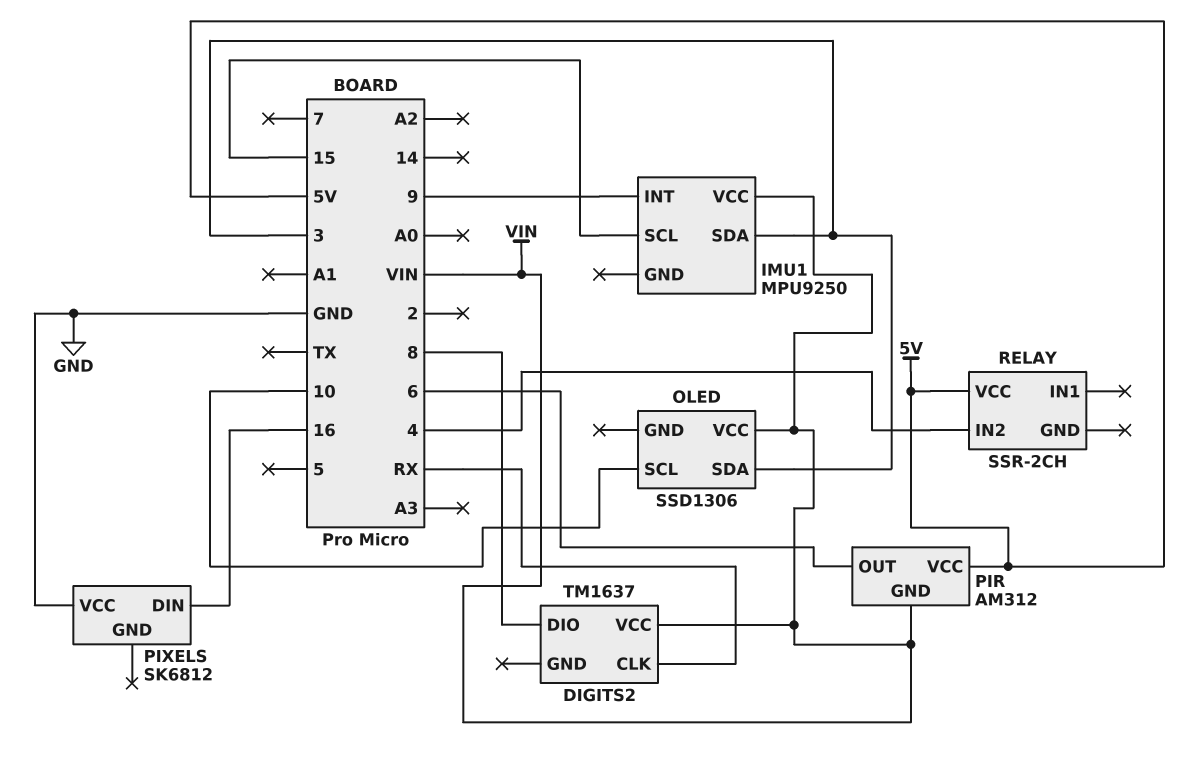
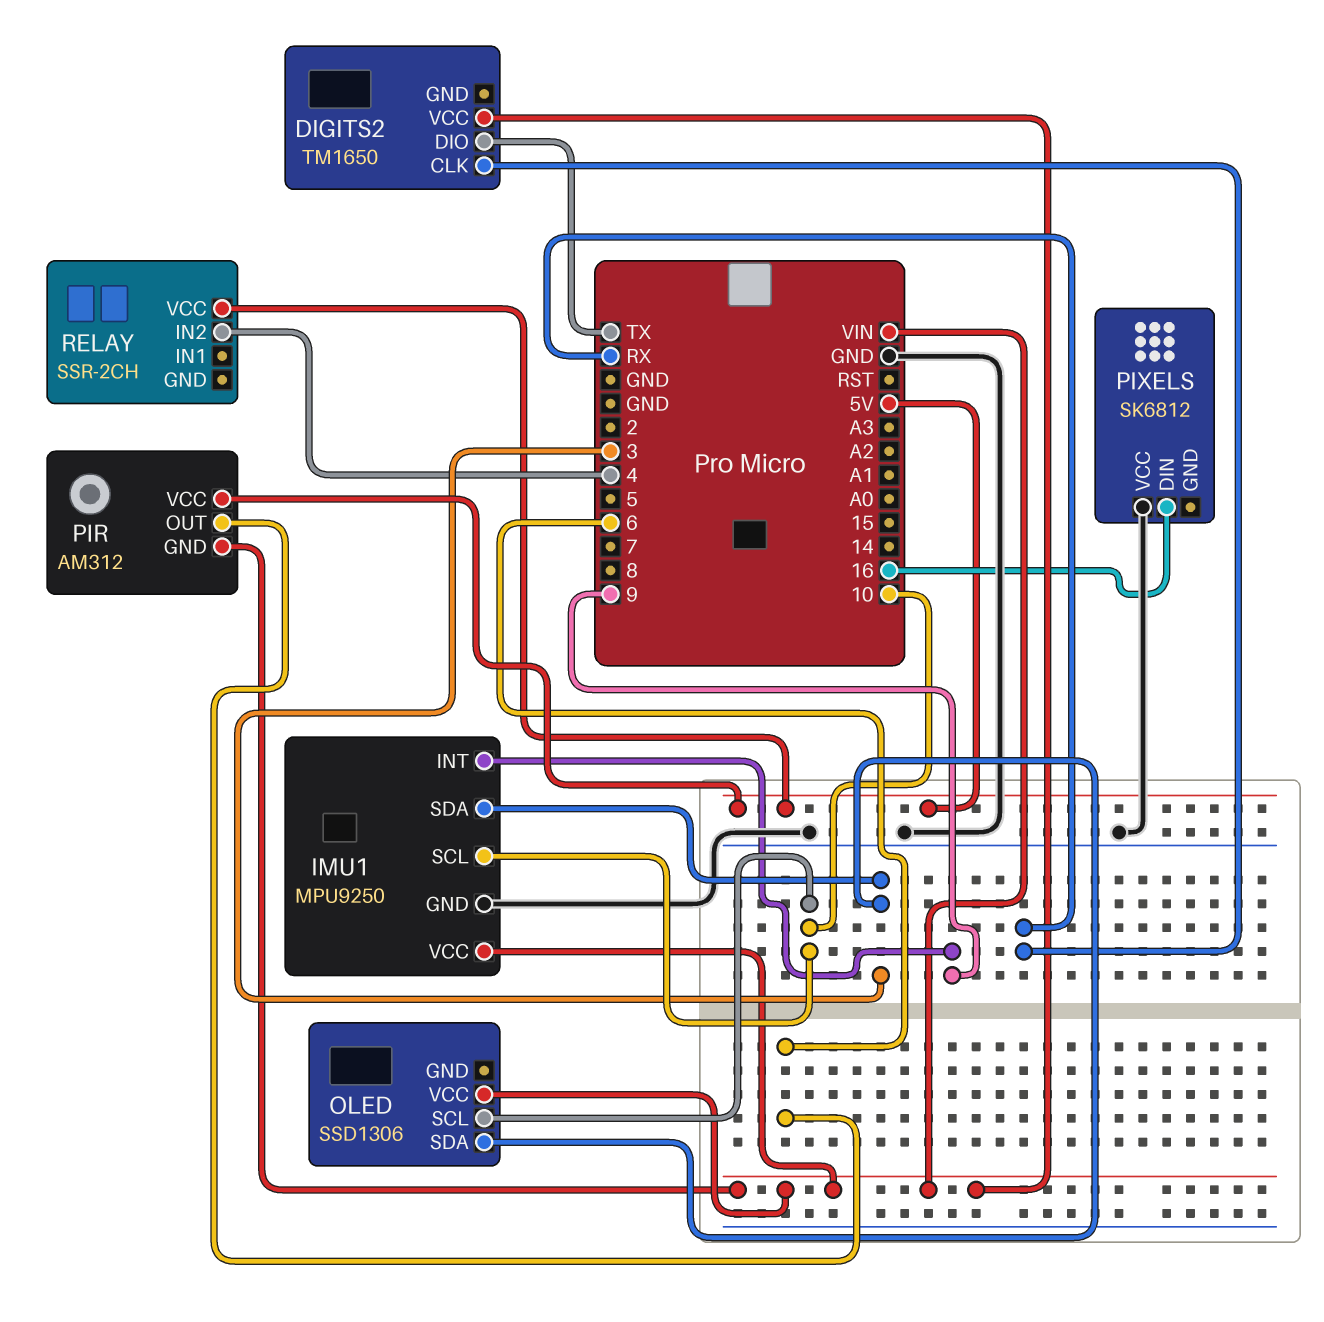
DIGITS2: TM1637 -> TM1650
DIGITS2 pin DIO: 8 -> TX
IMU1 pin GND: none -> GND
IMU1 pin SCL: 15 -> 10

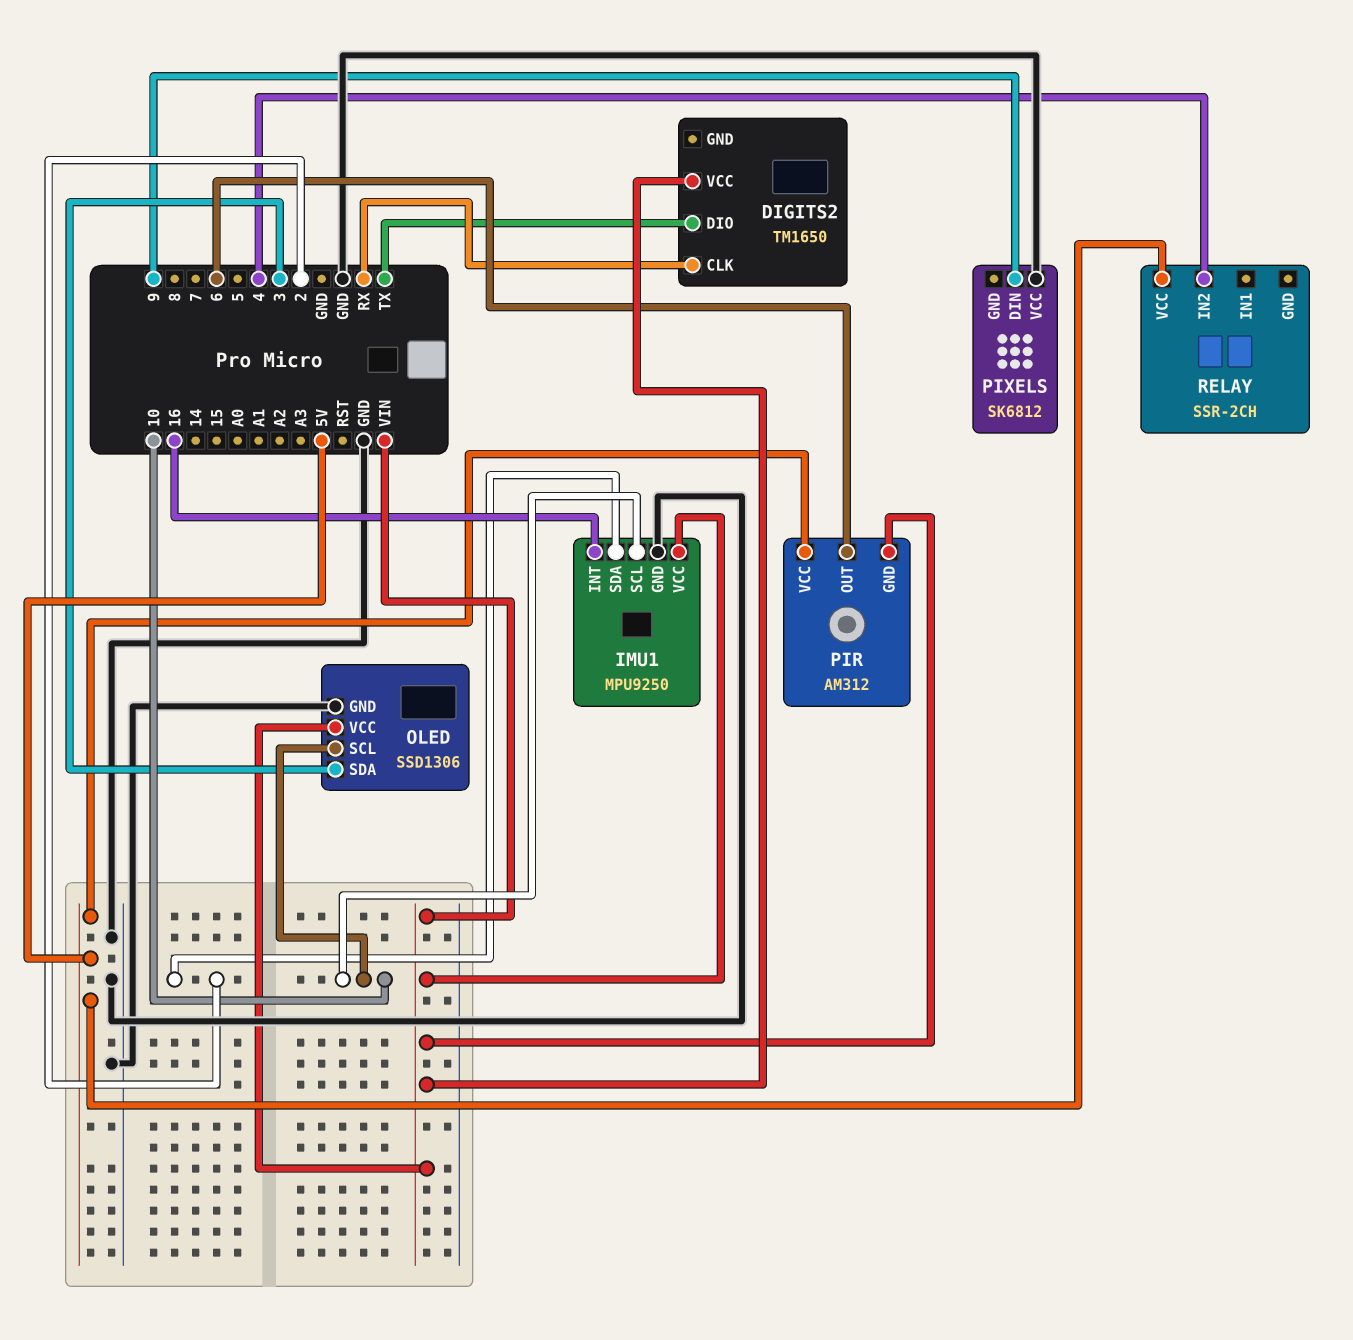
IMU1 pin INT: 9 -> 16
IMU1 pin SDA: 3 -> 2
OLED pin GND: none -> GND
PIXELS pin DIN: 16 -> 9

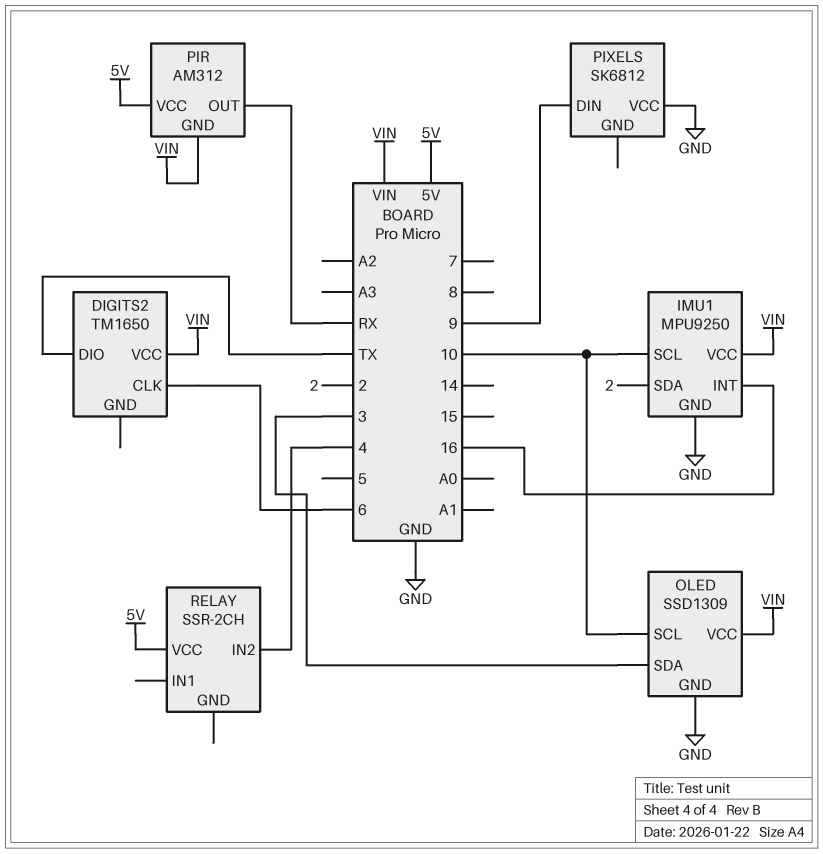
DIGITS2 pin CLK: RX -> 6
OLED: SSD1306 -> SSD1309
PIR pin OUT: 6 -> RX

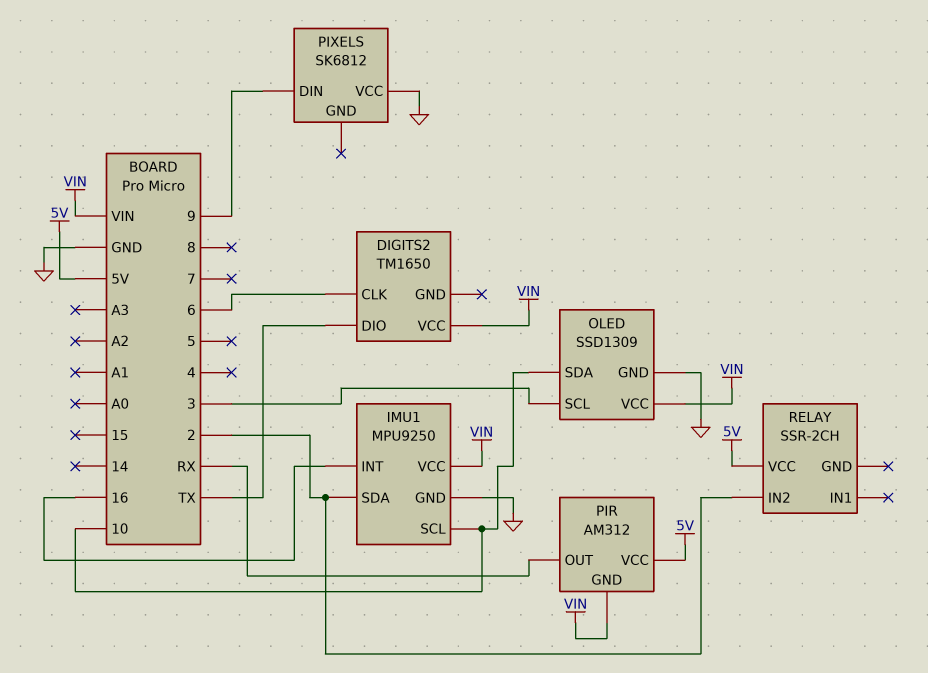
OLED pin SCL: 10 -> 3
OLED pin SDA: 3 -> 10
RELAY pin IN2: 4 -> 2

